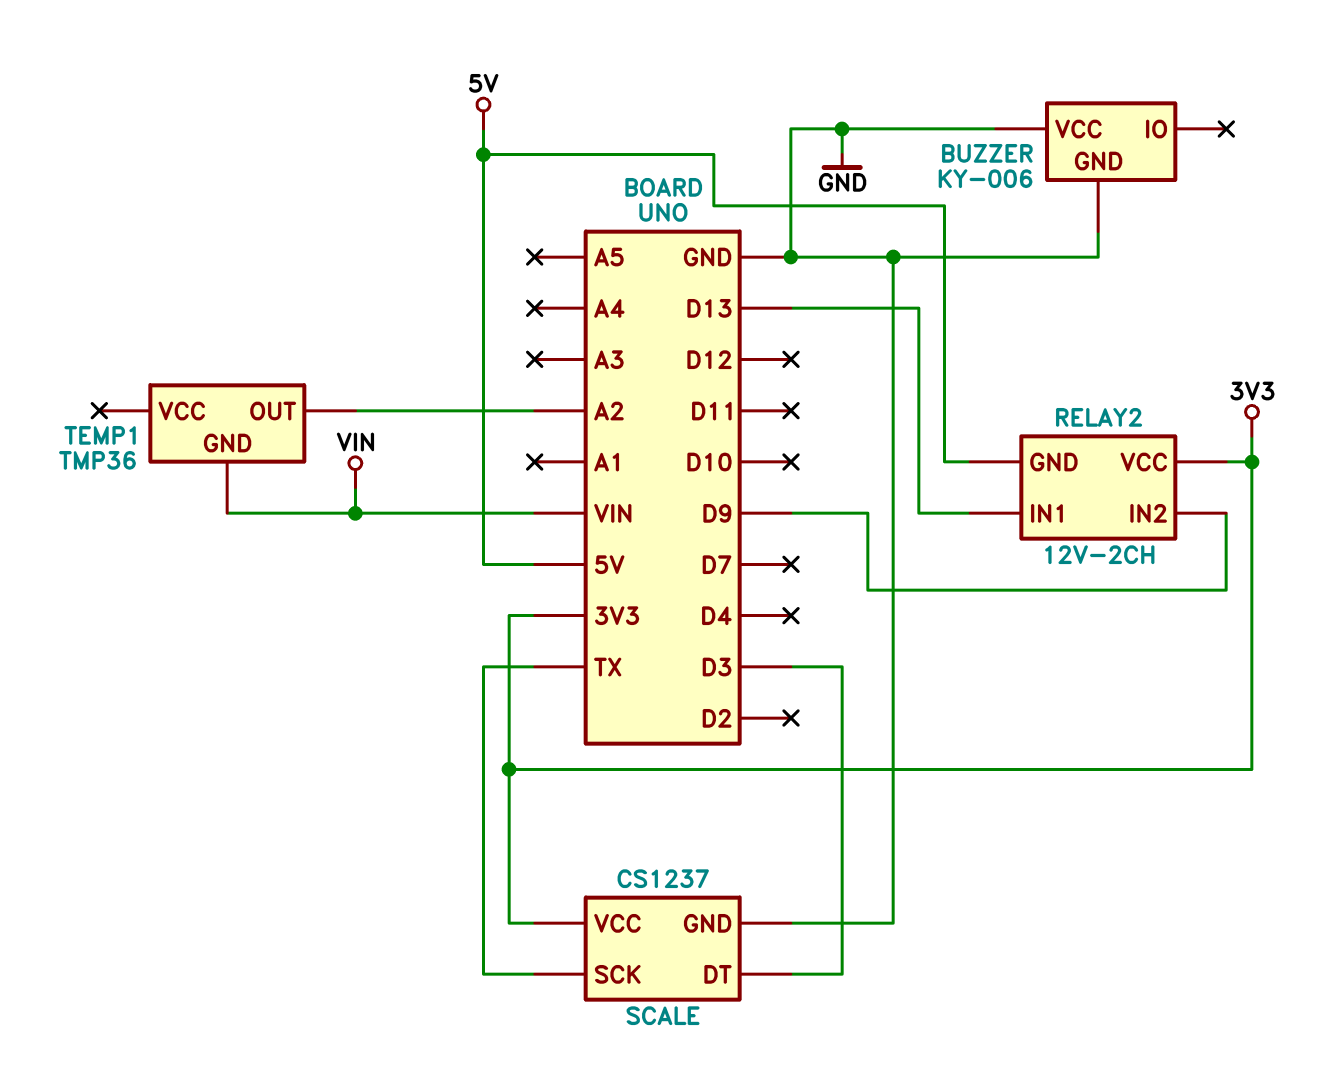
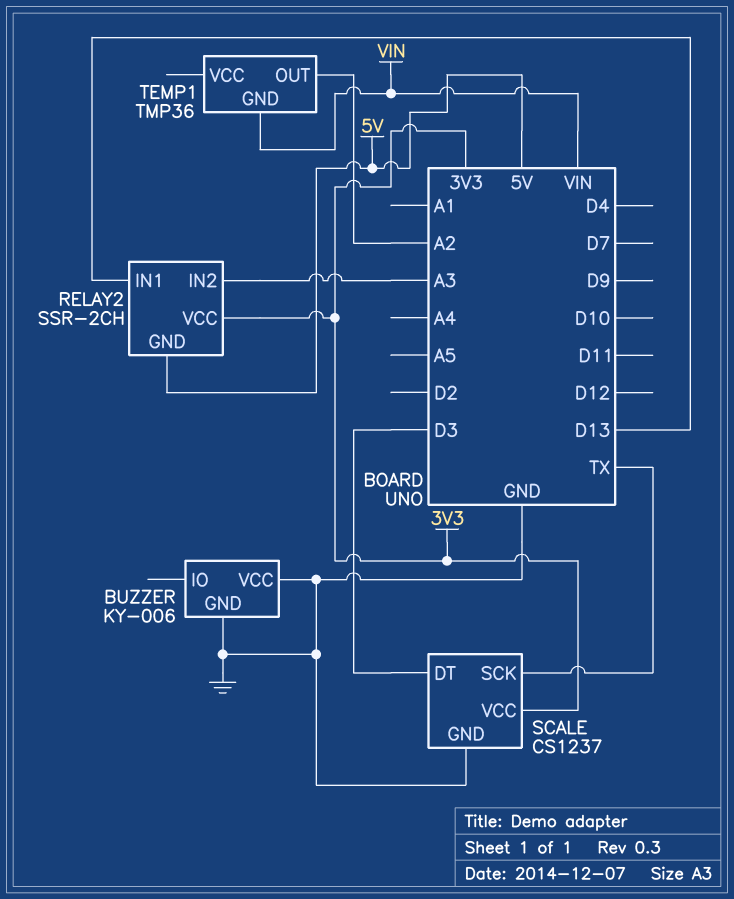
RELAY2: 12V-2CH -> SSR-2CH
RELAY2 pin IN2: D9 -> A3

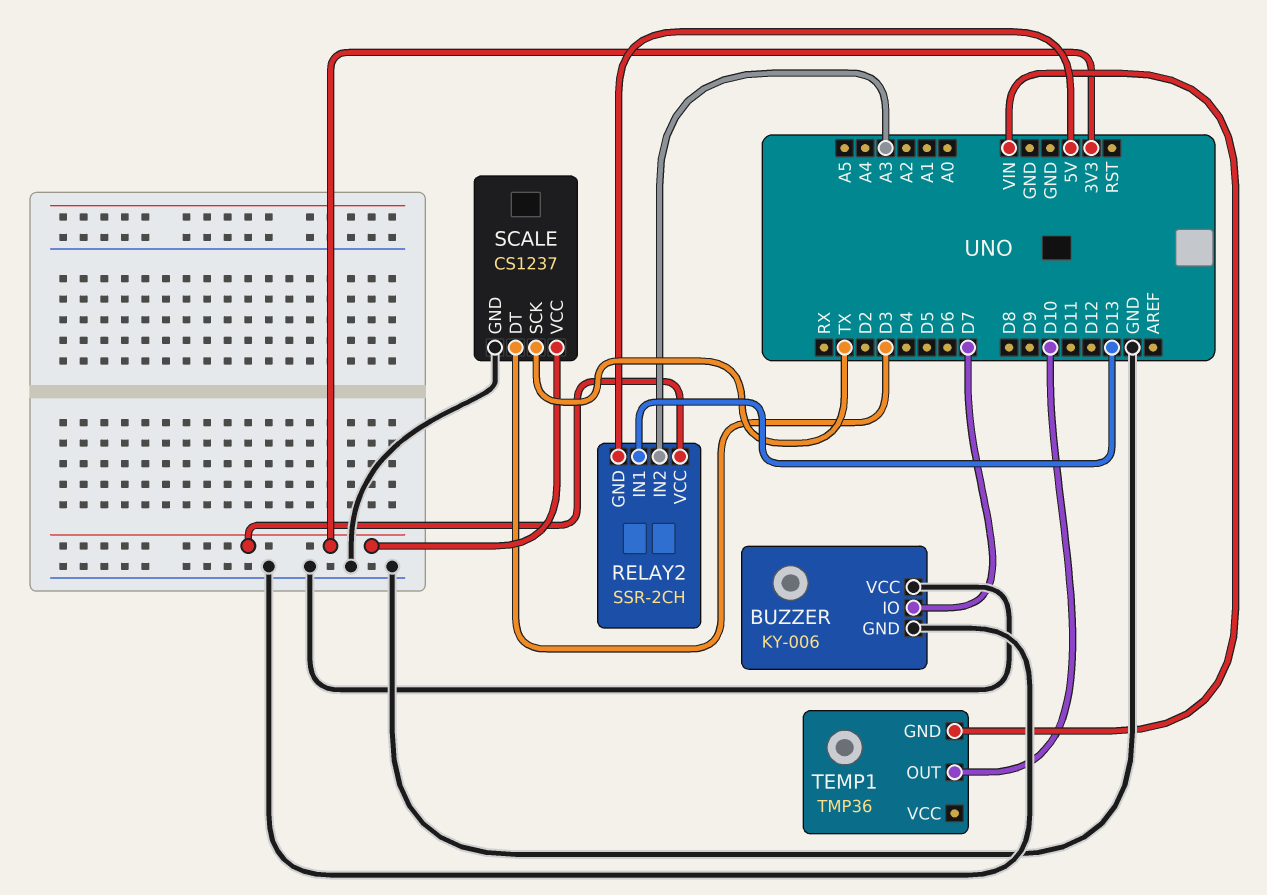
BUZZER pin IO: none -> D7
TEMP1 pin OUT: A2 -> D10

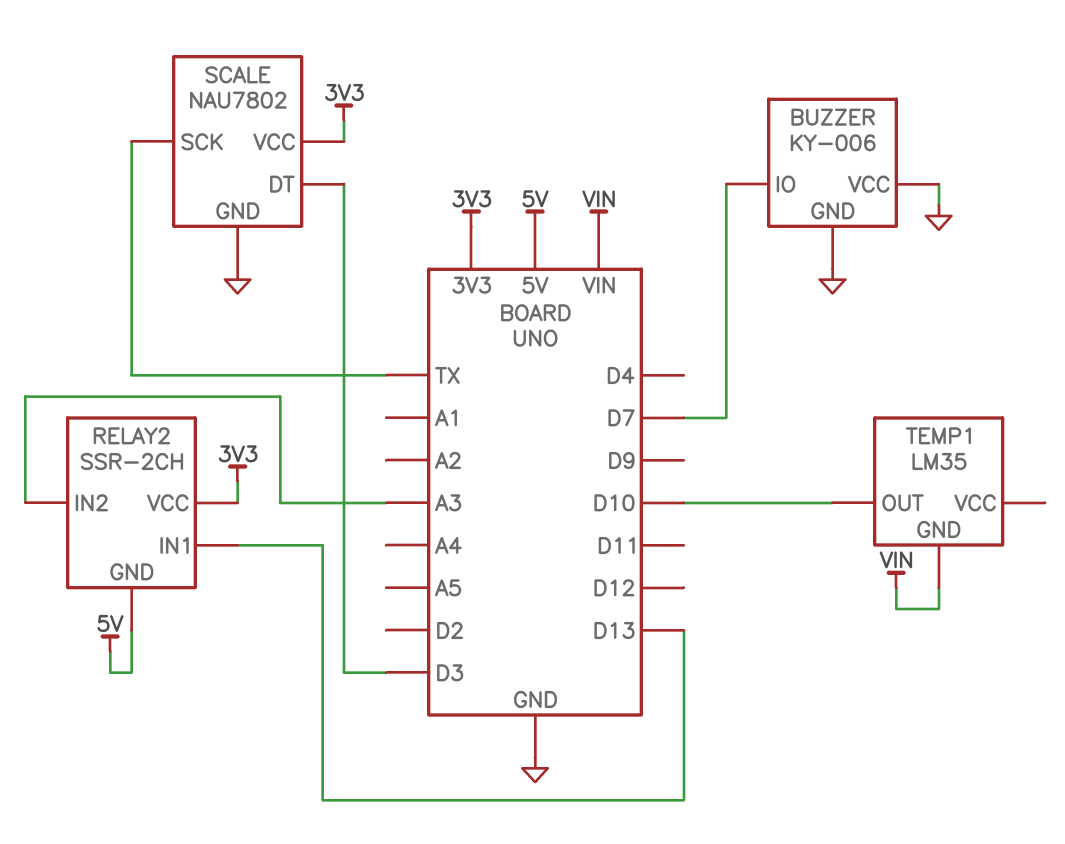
SCALE: CS1237 -> NAU7802
TEMP1: TMP36 -> LM35

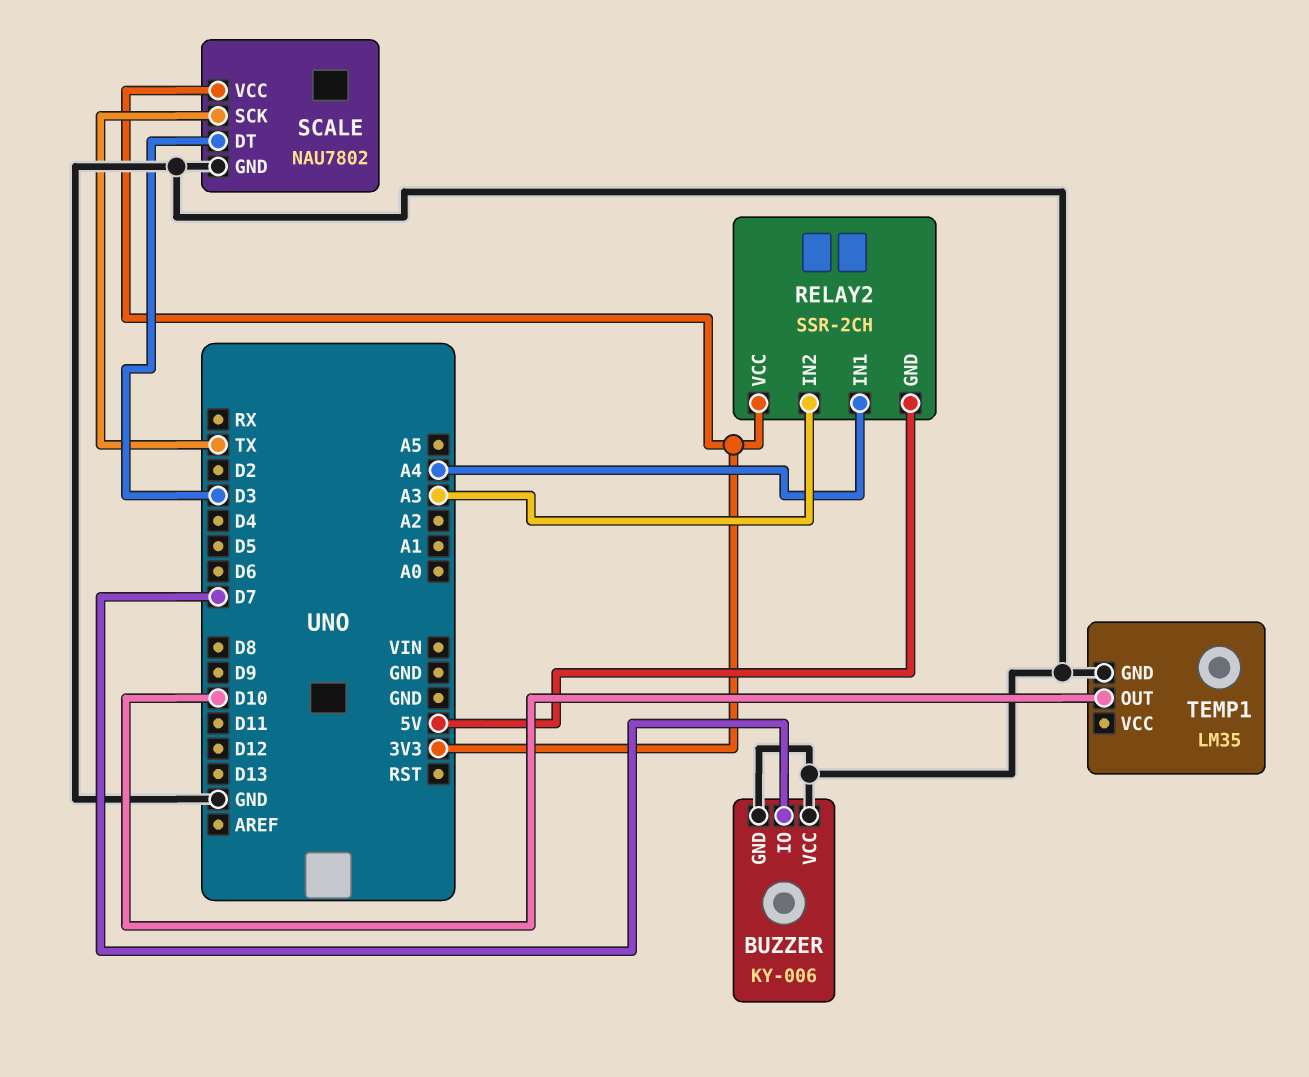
RELAY2 pin IN1: D13 -> A4
TEMP1 pin GND: VIN -> GND

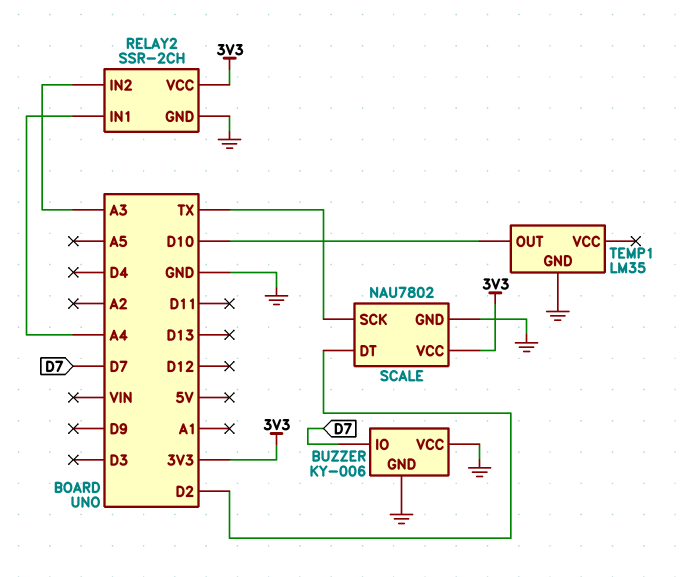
RELAY2 pin GND: 5V -> GND
SCALE pin DT: D3 -> D2

